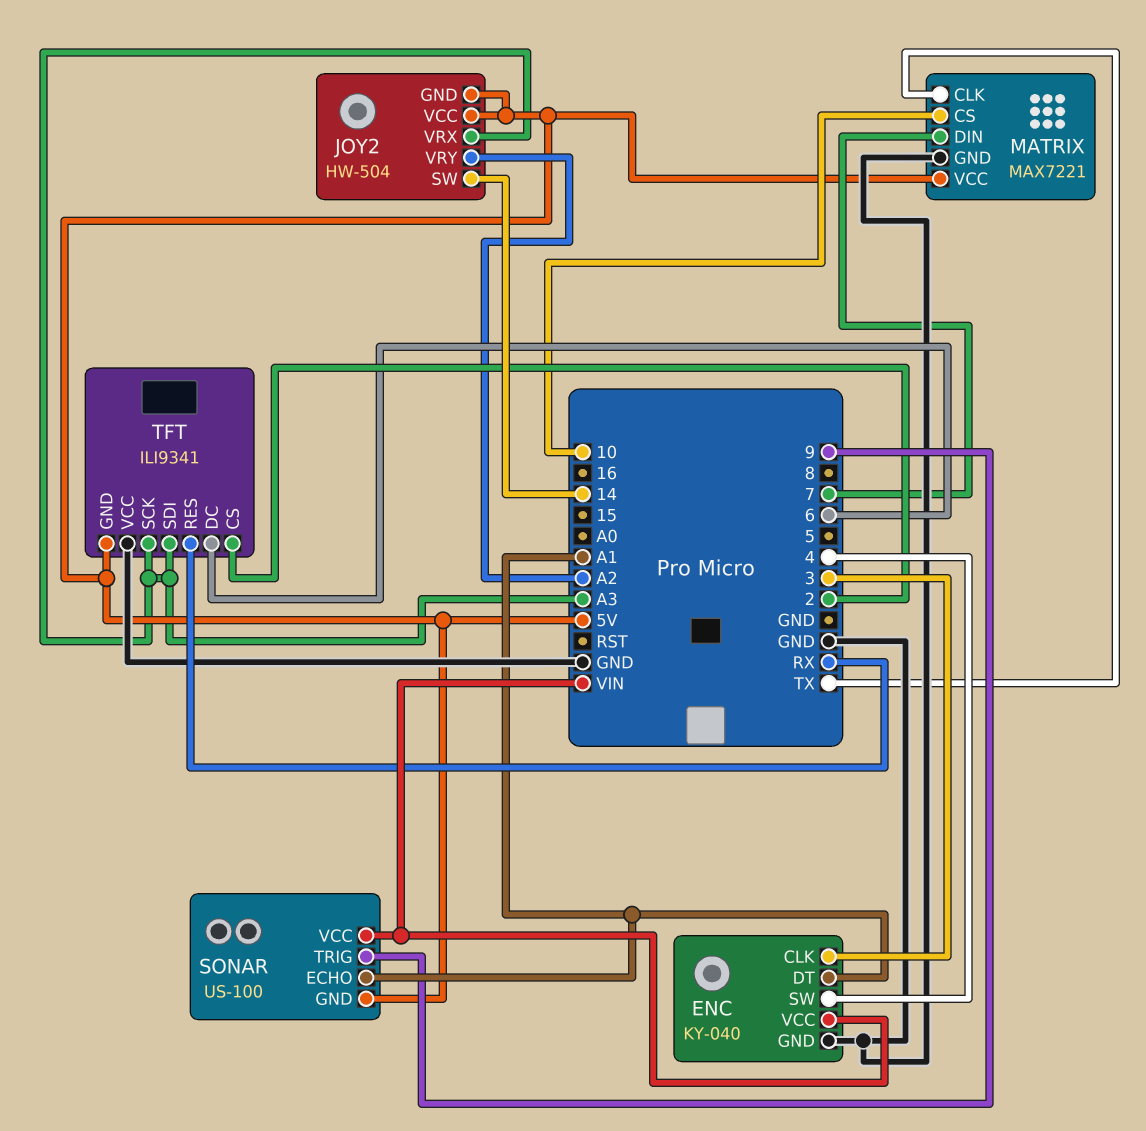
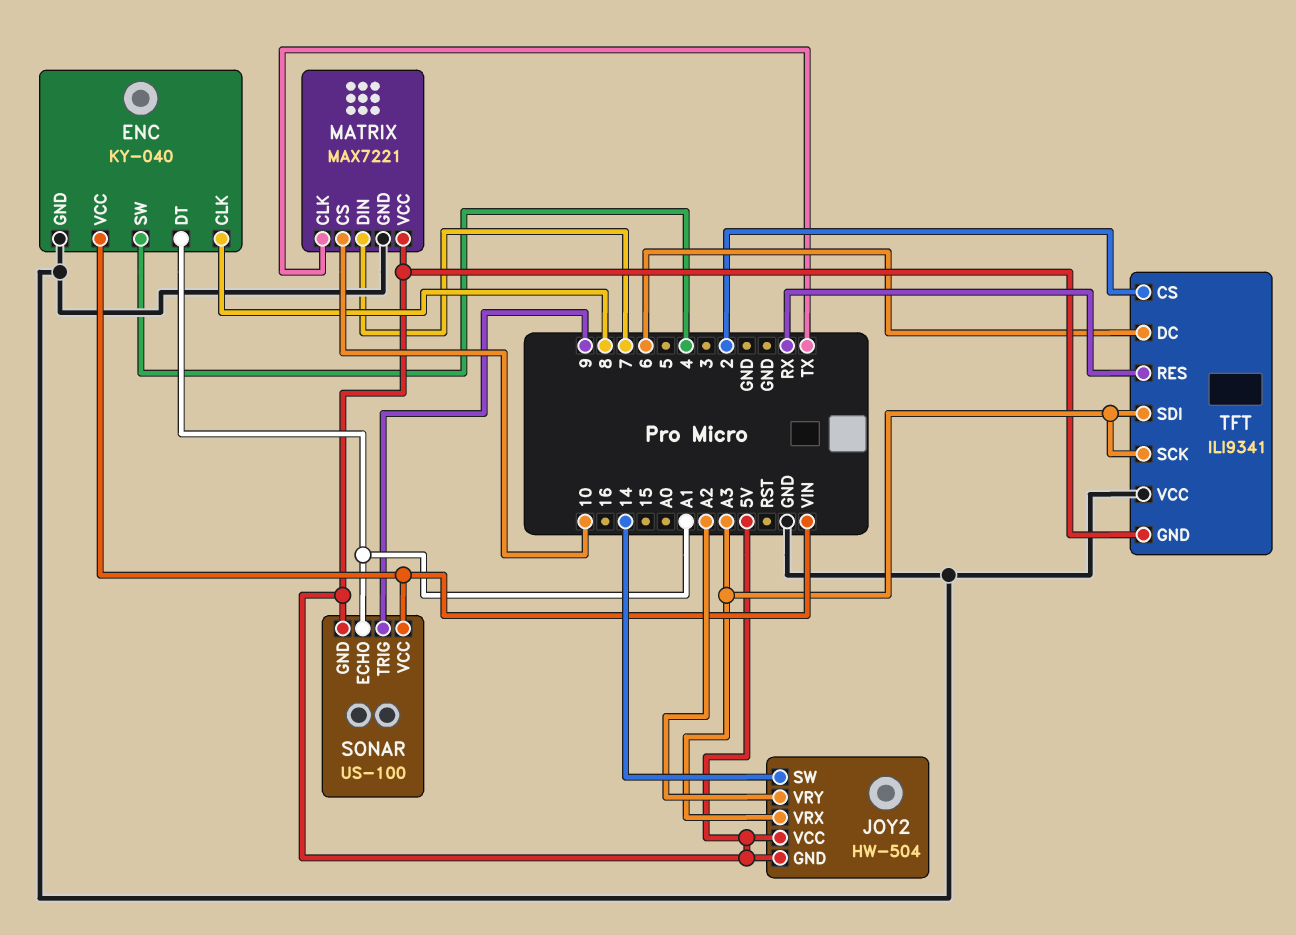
ENC pin CLK: 3 -> 8

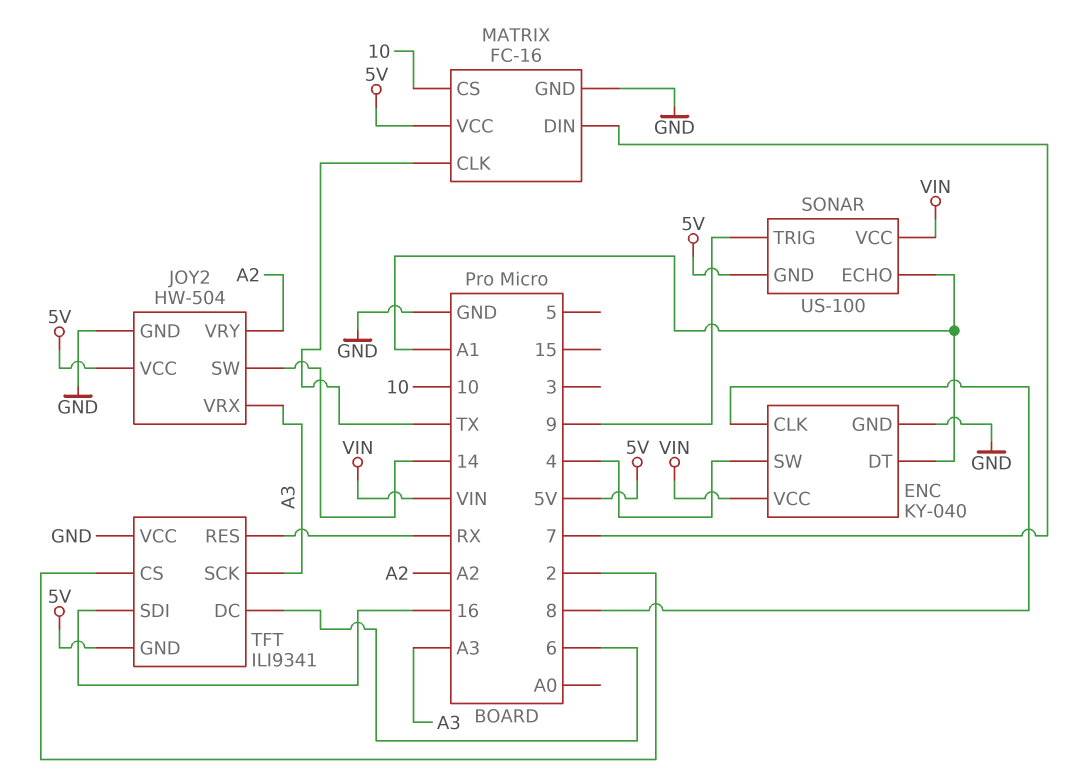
JOY2 pin GND: 5V -> GND
MATRIX: MAX7221 -> FC-16
TFT pin SDI: A3 -> 16

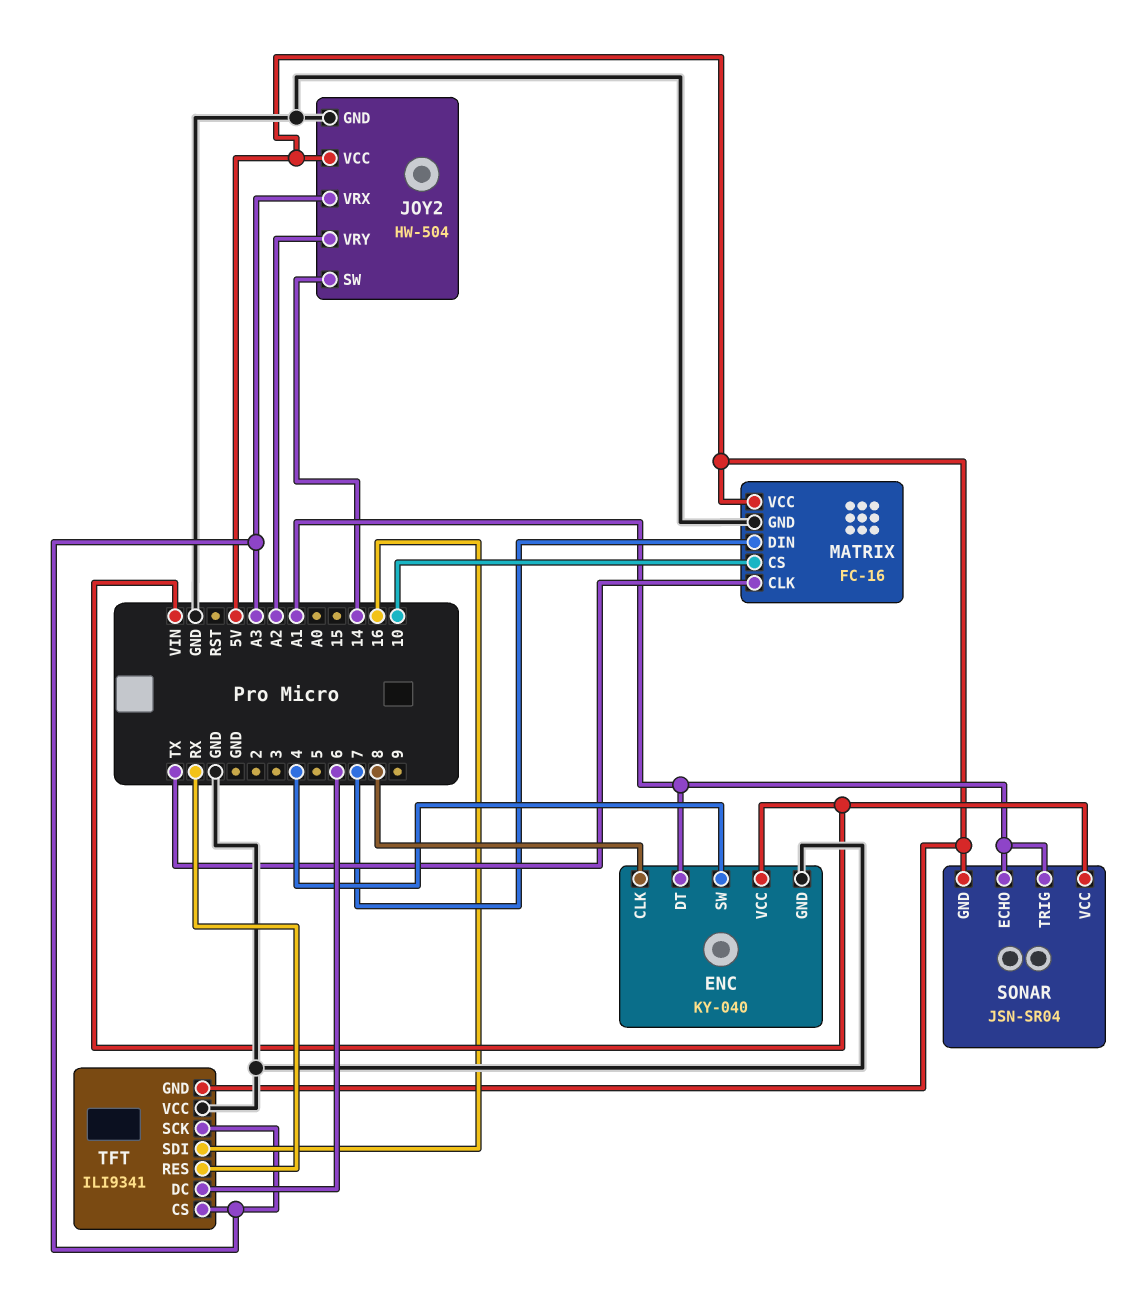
SONAR: US-100 -> JSN-SR04
SONAR pin TRIG: 9 -> A1
TFT pin CS: 2 -> A3

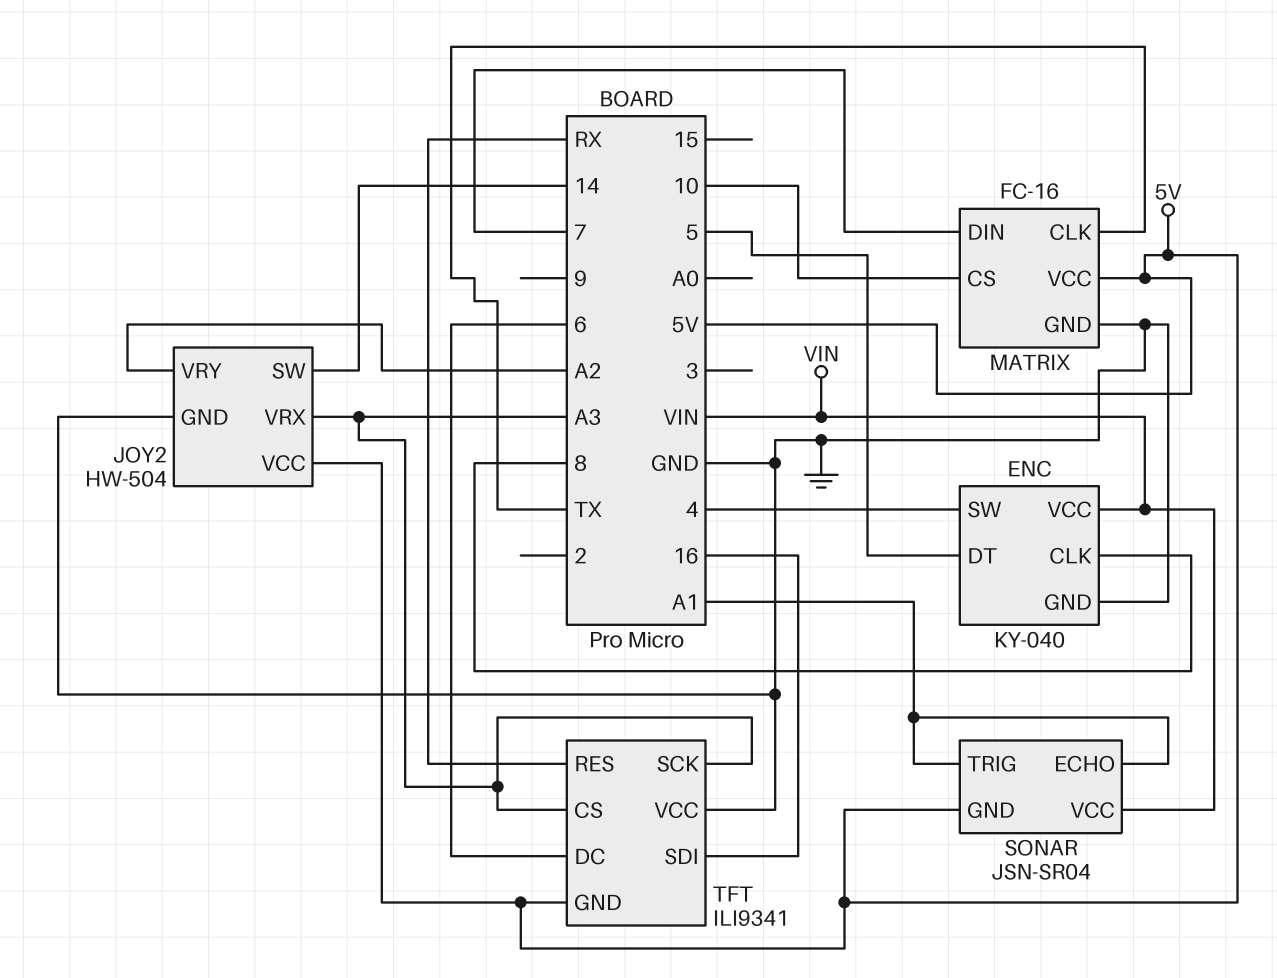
ENC pin DT: A1 -> 5

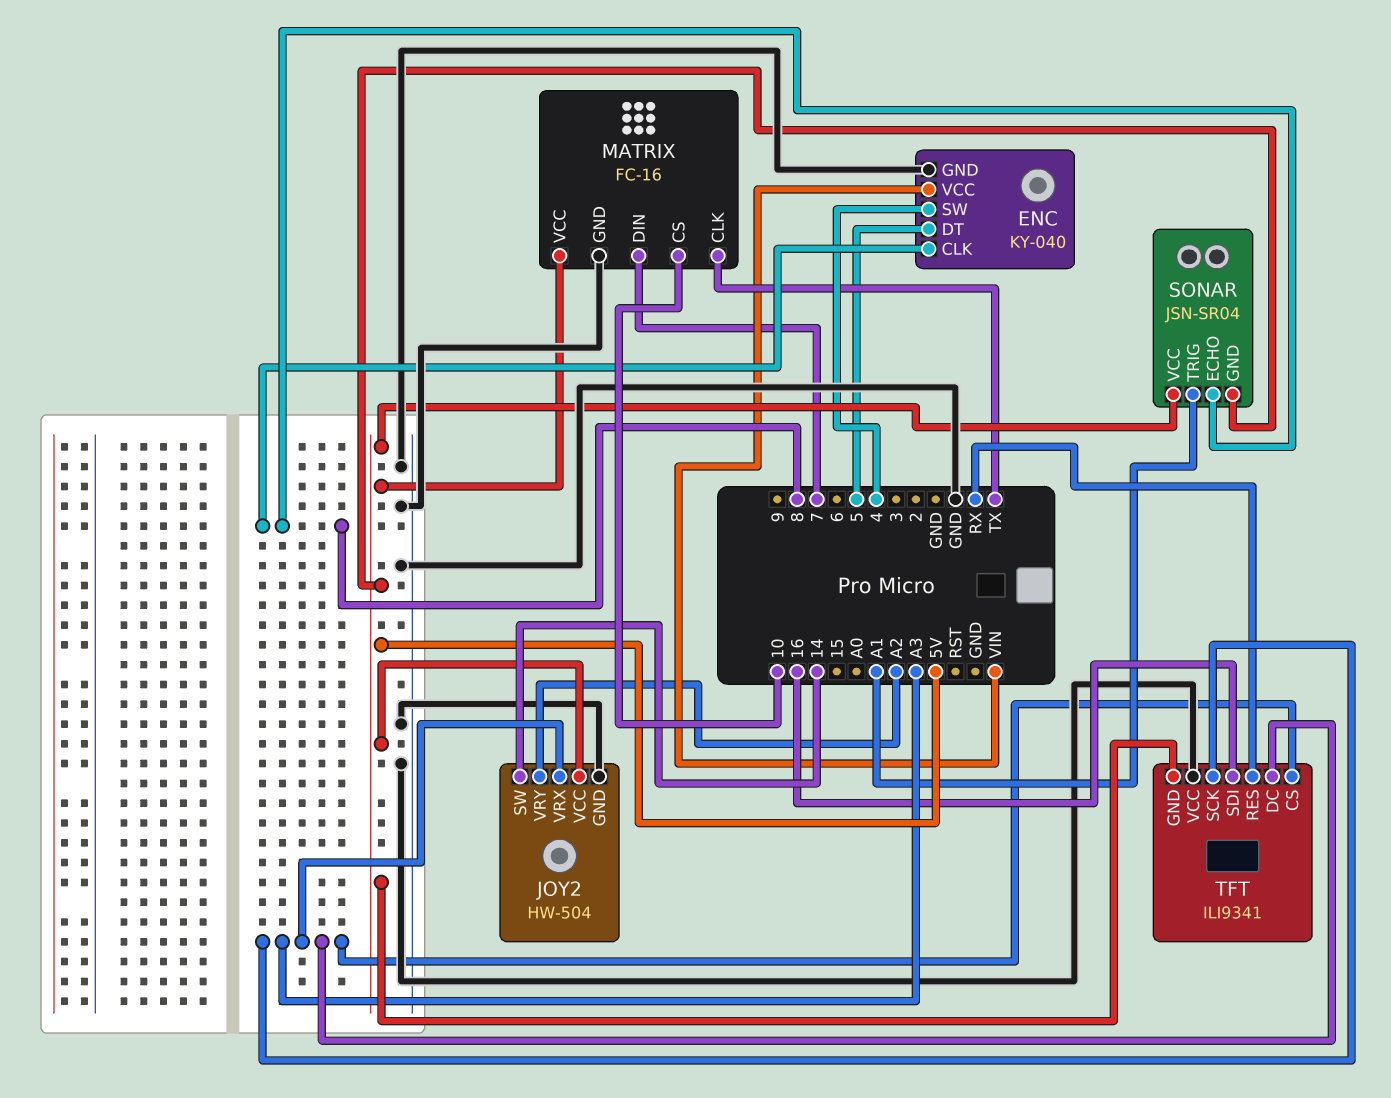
SONAR pin ECHO: A1 -> 8
SONAR pin VCC: VIN -> 5V
TFT pin DC: 6 -> A3

